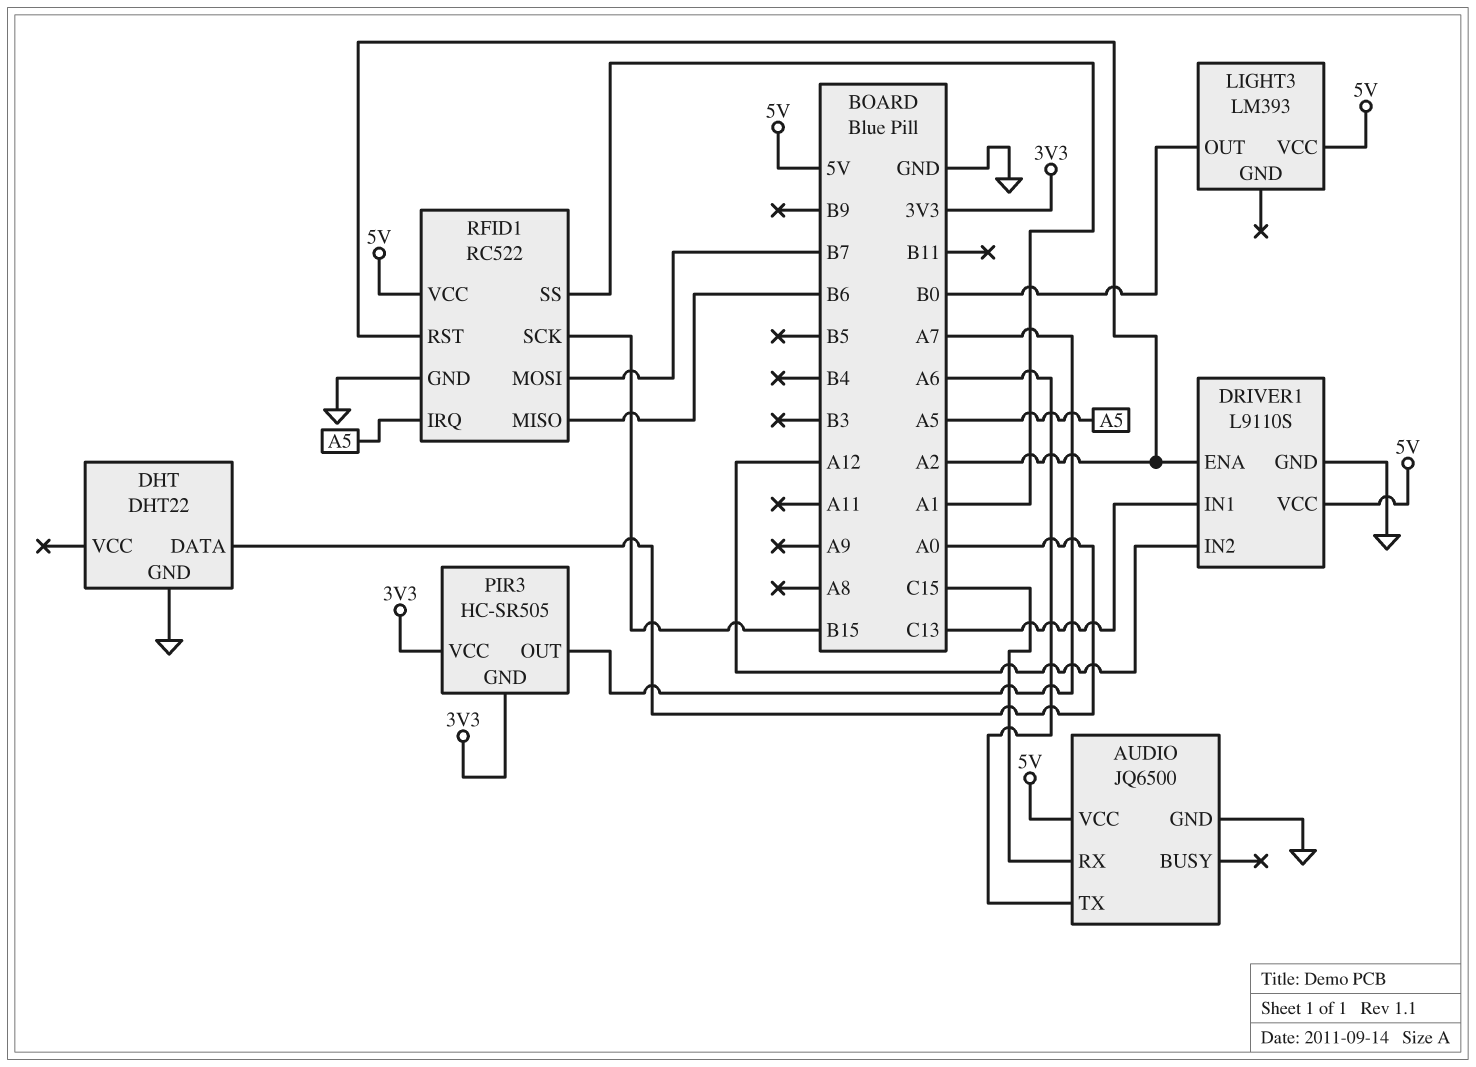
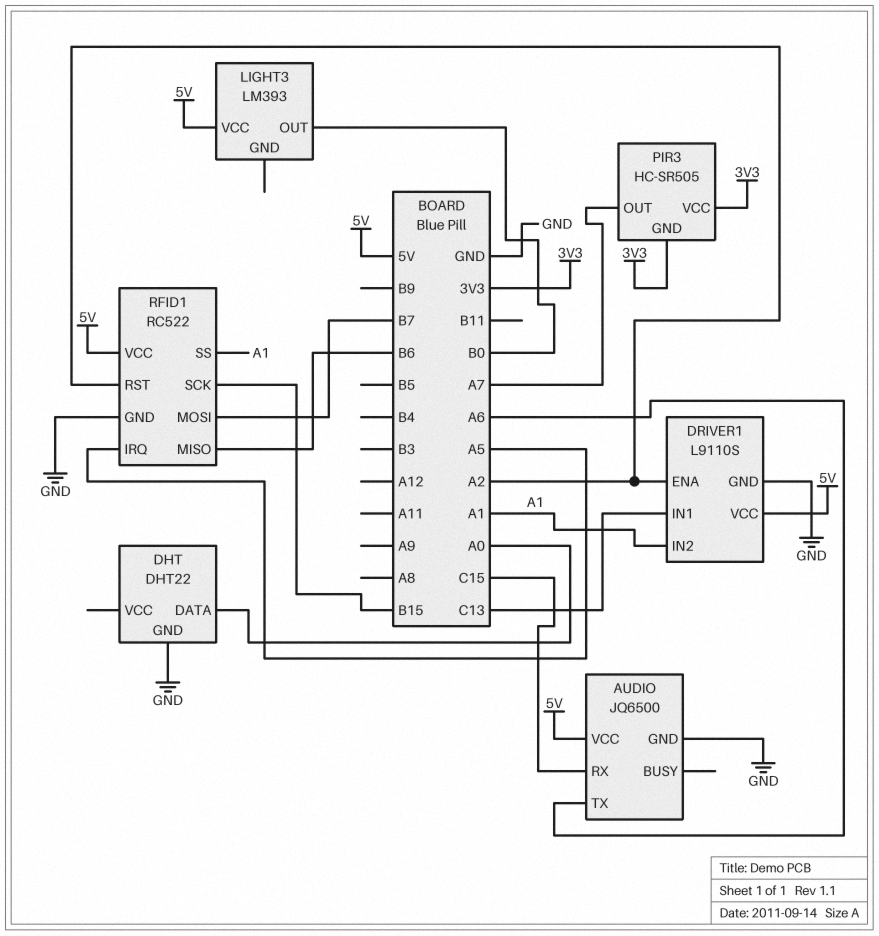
DRIVER1 pin IN2: A12 -> A1

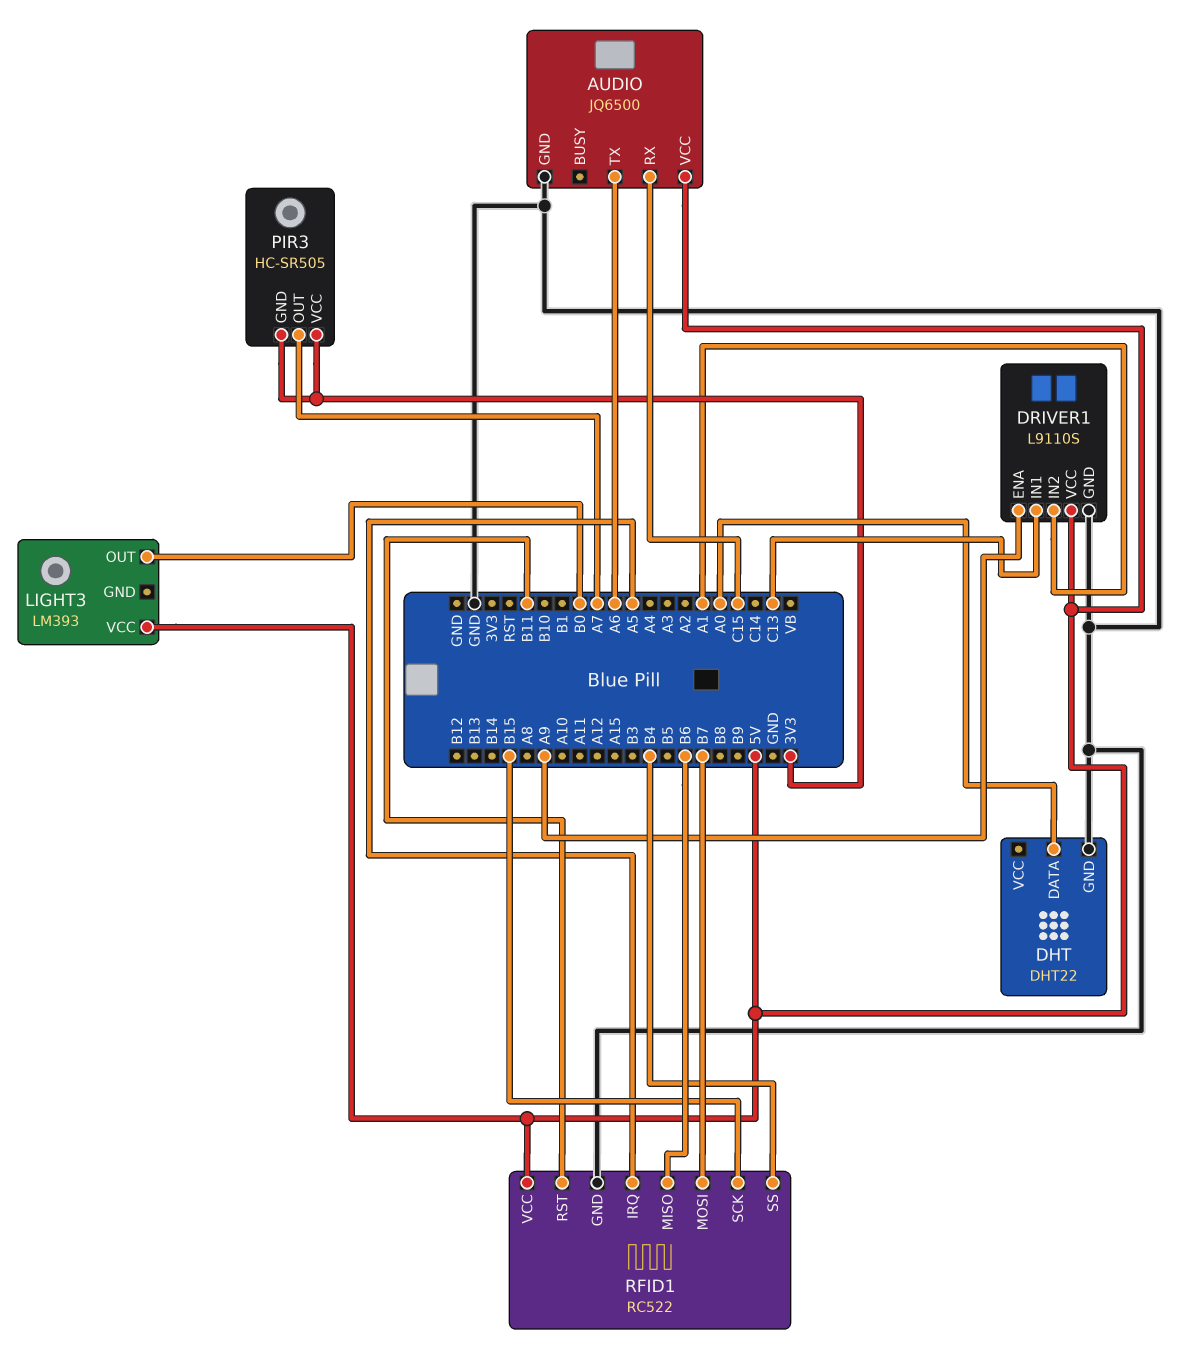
DRIVER1 pin ENA: A2 -> A9
RFID1 pin RST: A2 -> B11
RFID1 pin SS: A1 -> B4

